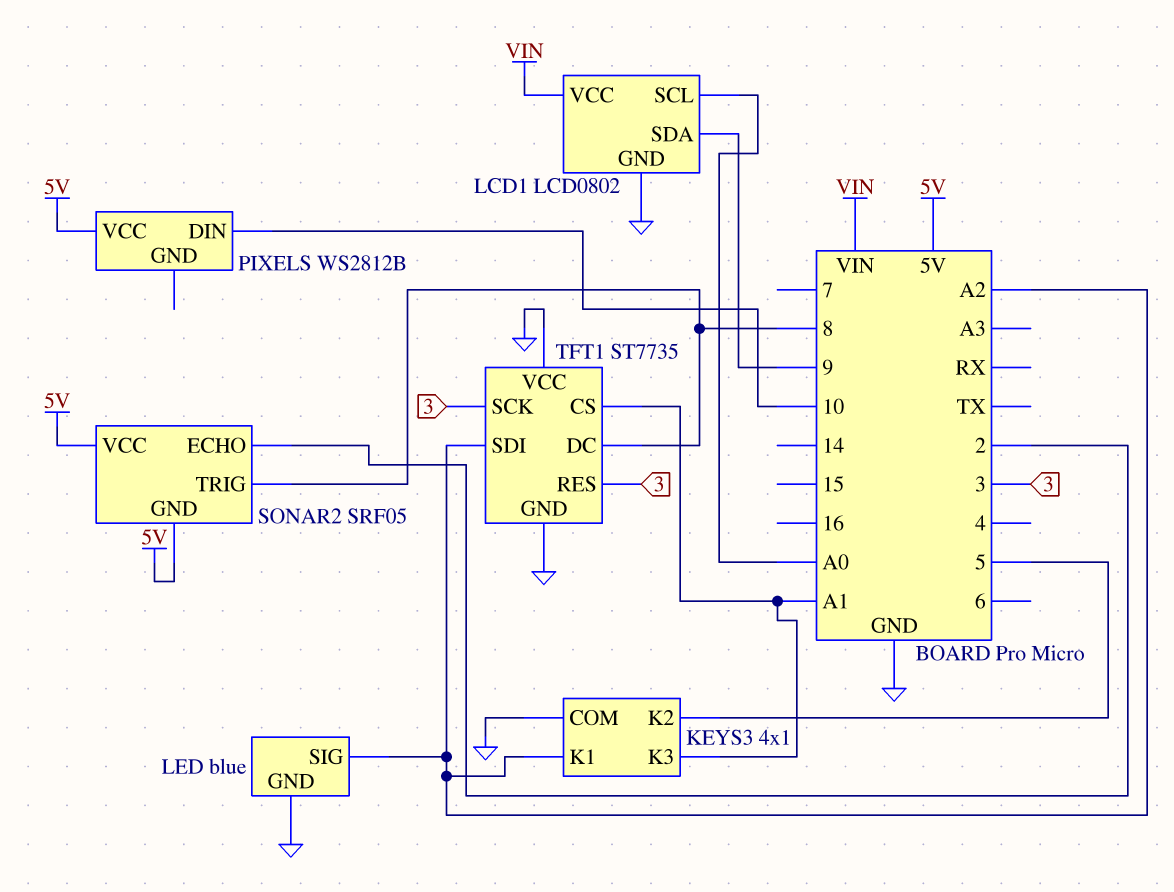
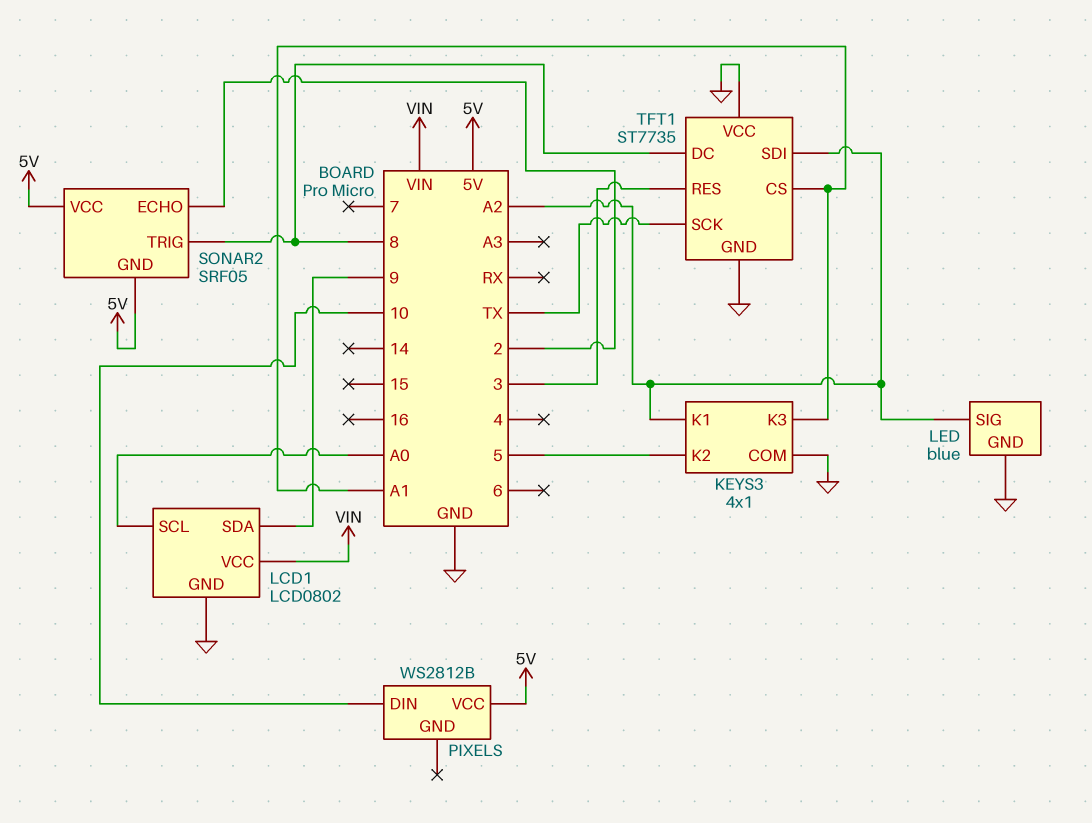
TFT1 pin SCK: 3 -> TX

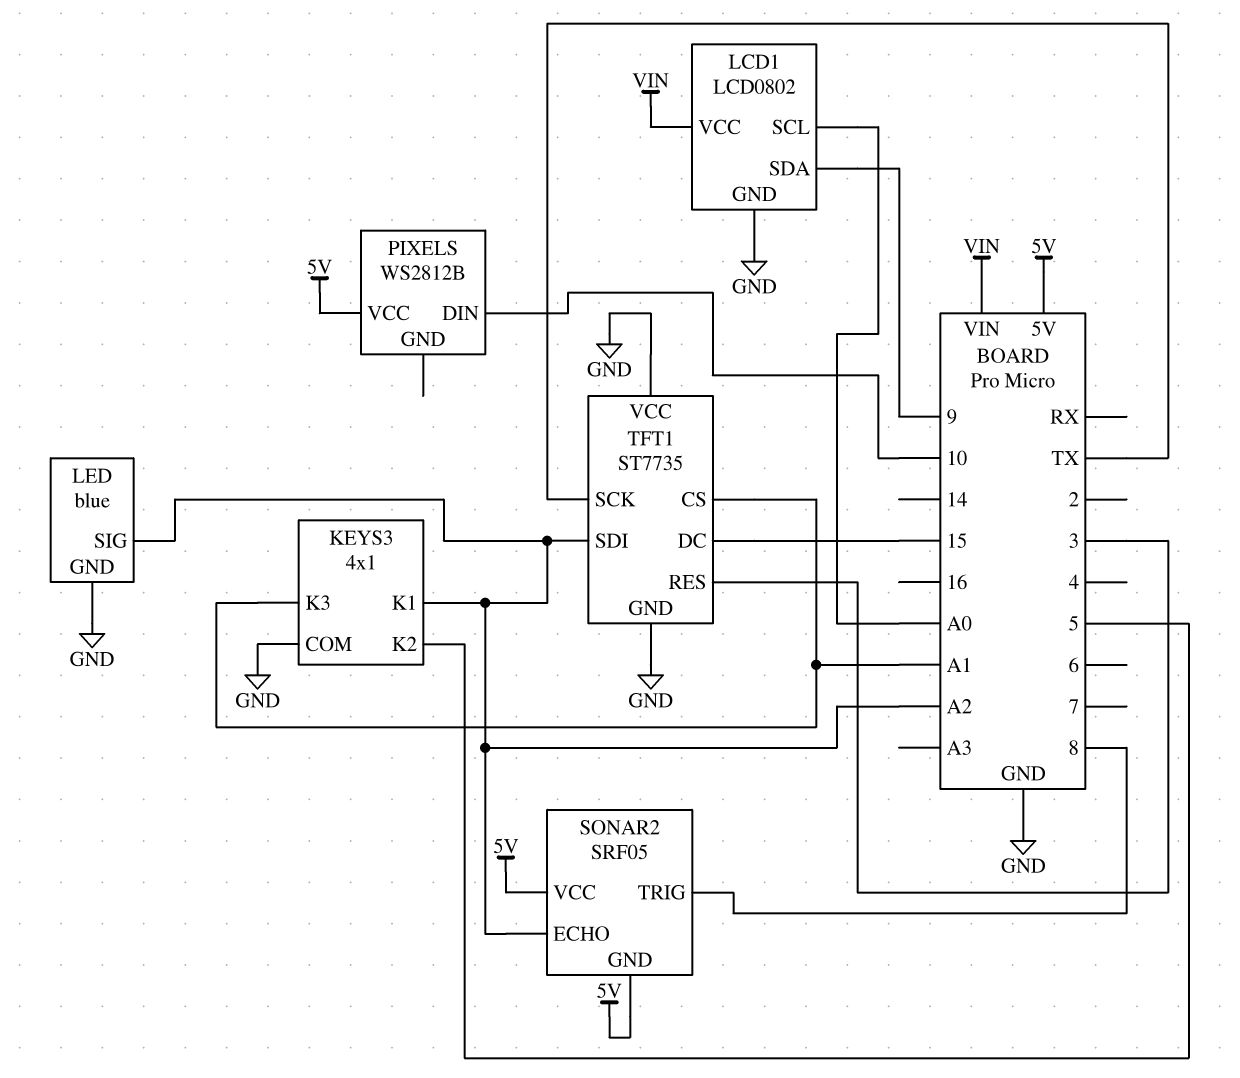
SONAR2 pin ECHO: 2 -> A2
TFT1 pin DC: 8 -> 15

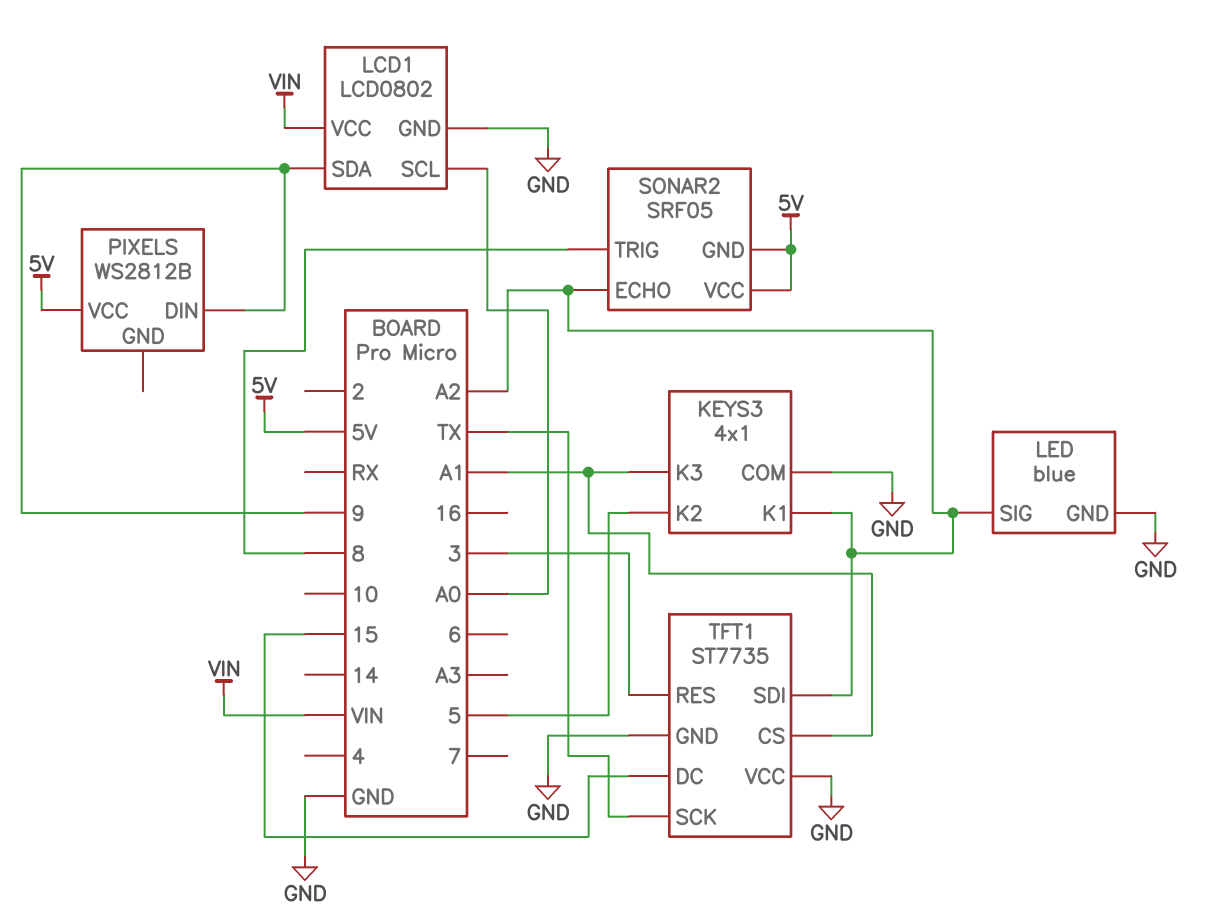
PIXELS pin DIN: 10 -> 9

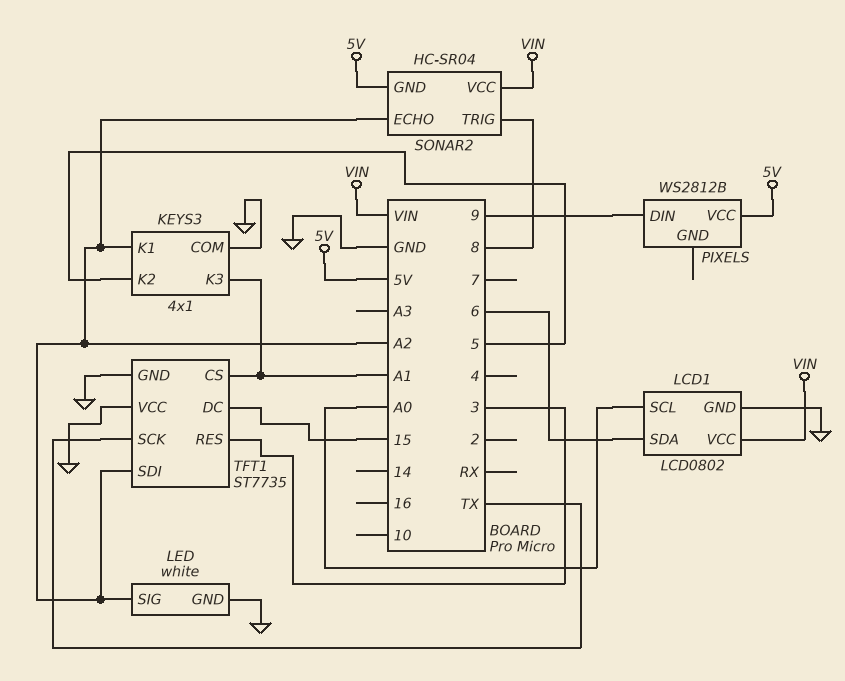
LCD1 pin SDA: 9 -> 6
LED: blue -> white
SONAR2: SRF05 -> HC-SR04
SONAR2 pin VCC: 5V -> VIN

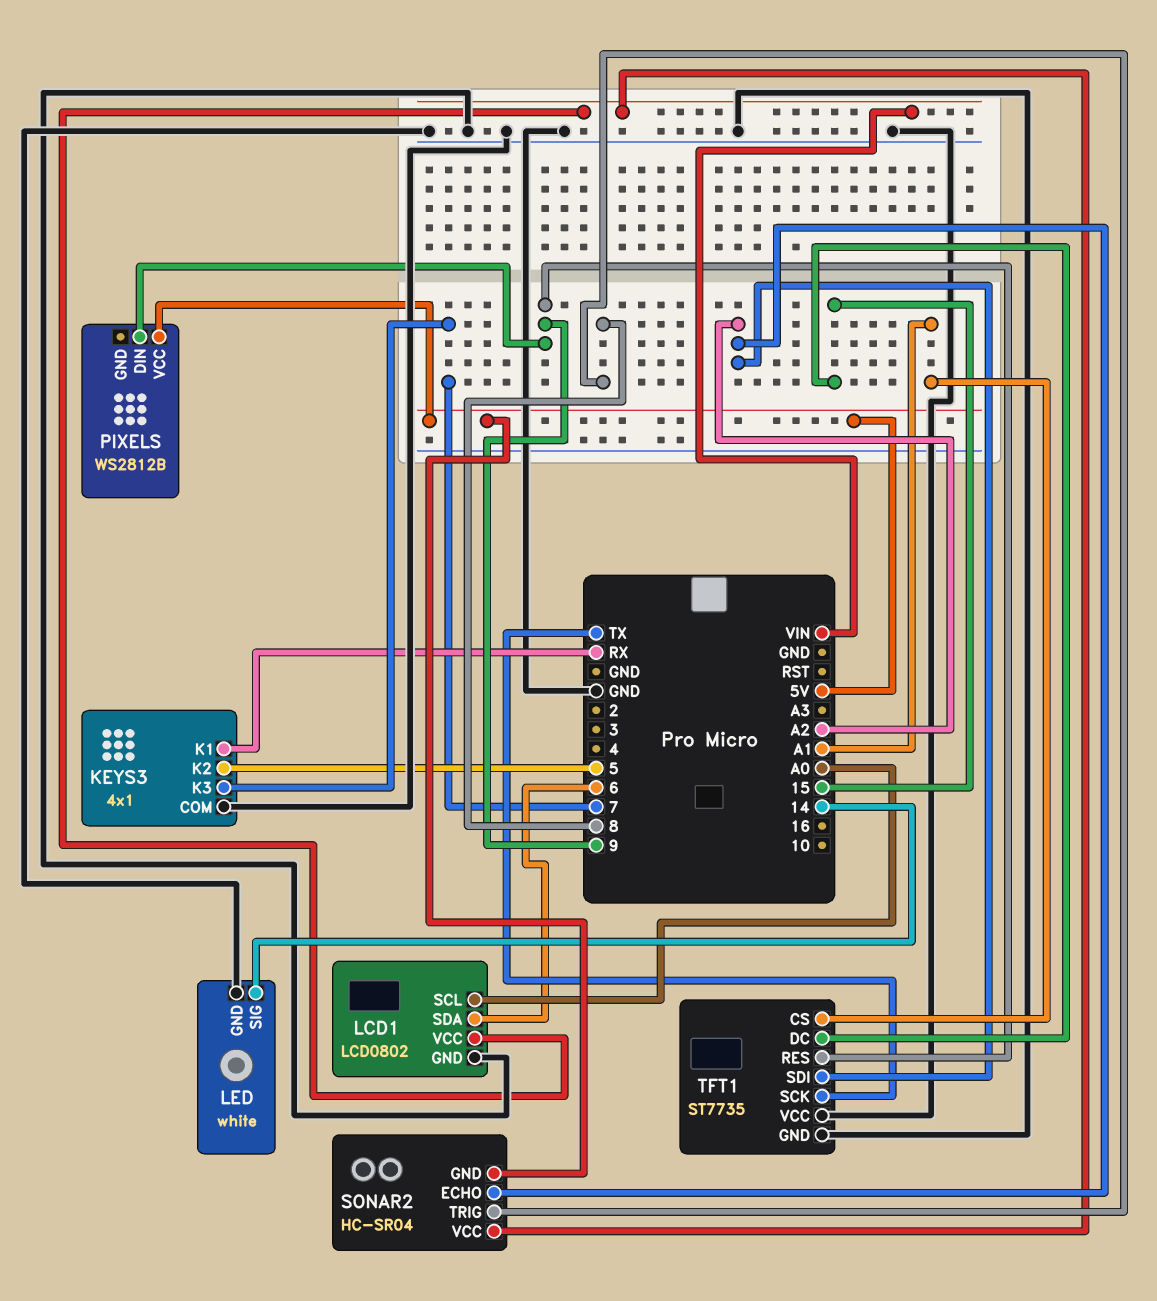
KEYS3 pin K1: A2 -> RX
KEYS3 pin K3: A1 -> 7
LED pin SIG: A2 -> 14
TFT1 pin RES: 3 -> 9

